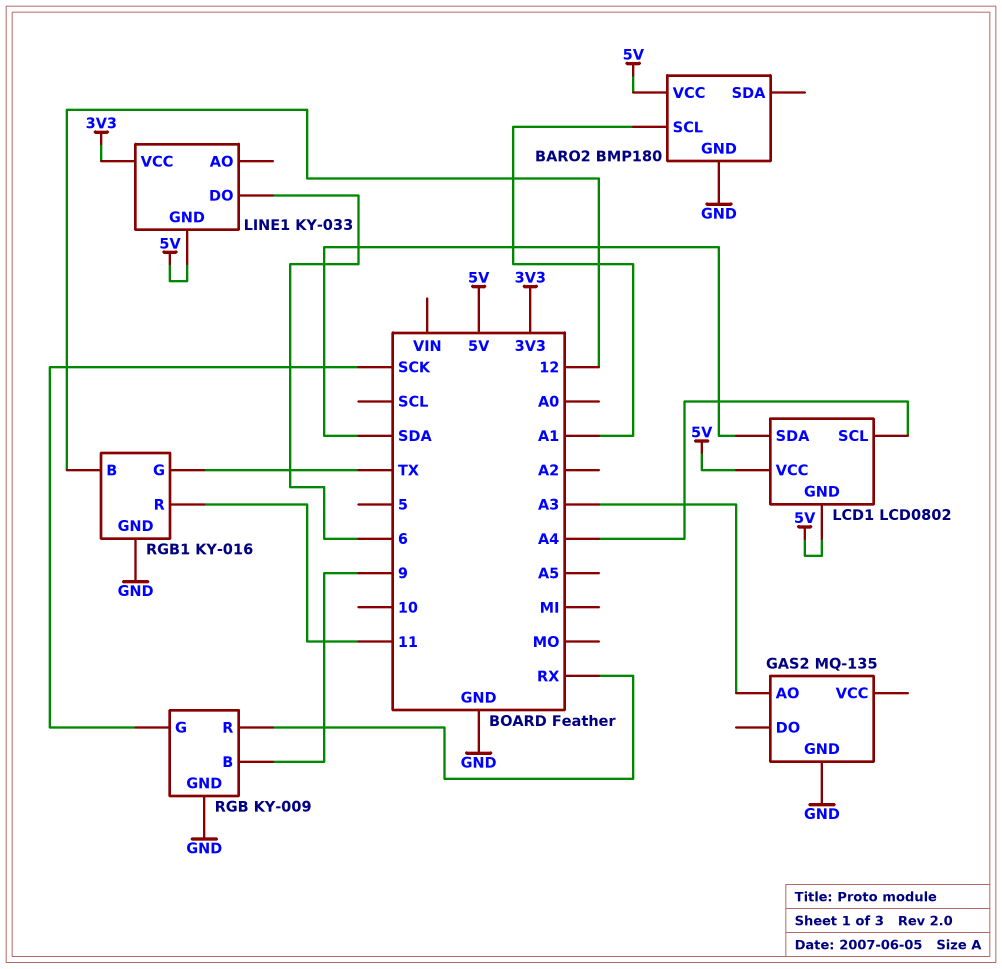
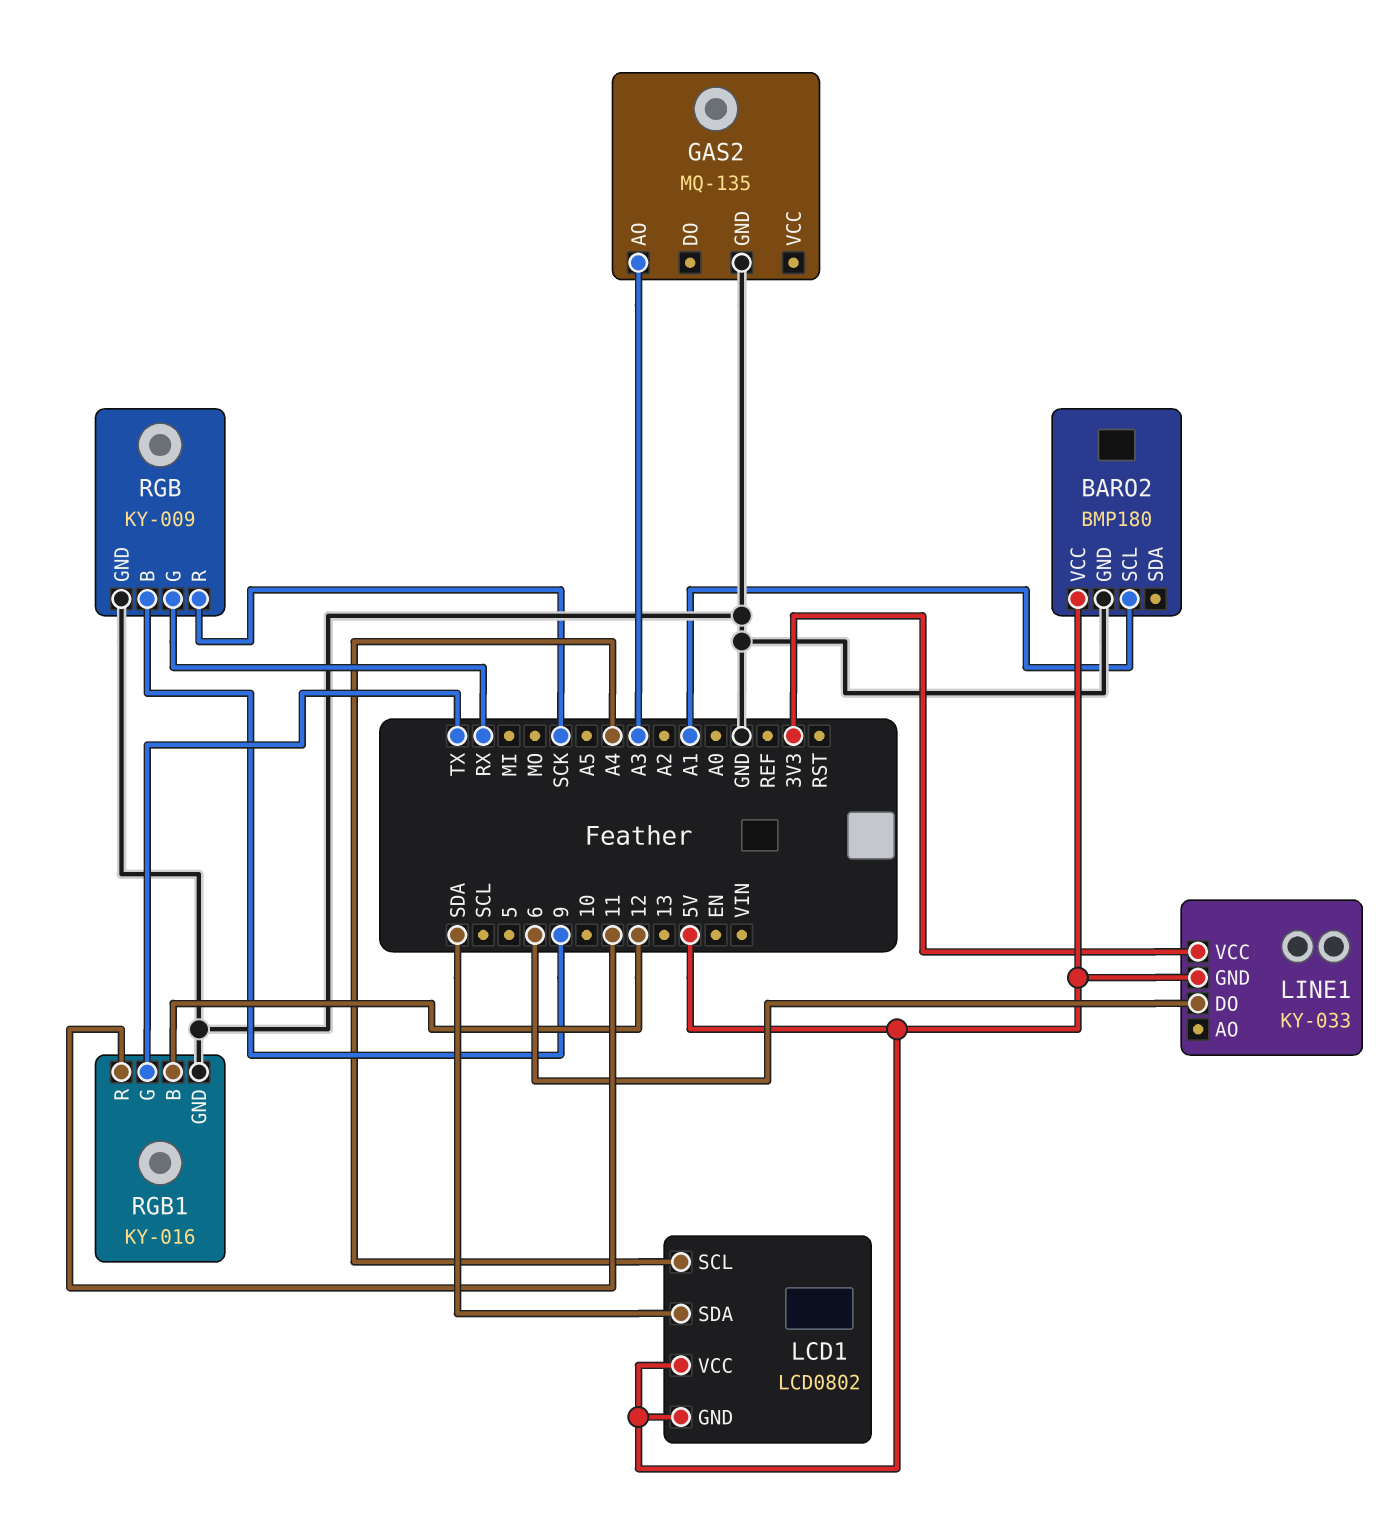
RGB pin G: SCK -> RX
RGB pin R: RX -> SCK

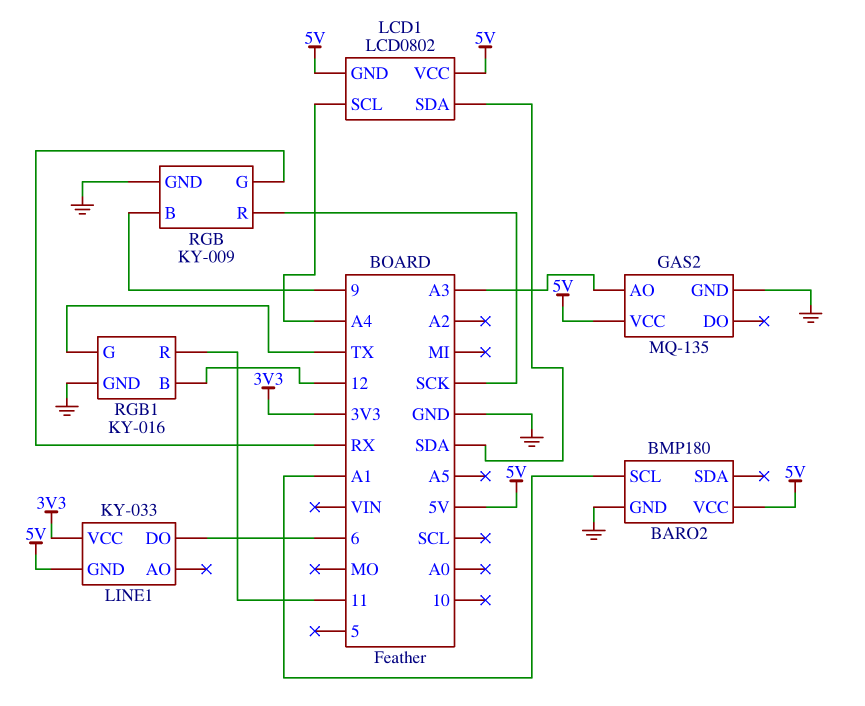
GAS2 pin VCC: none -> 5V

